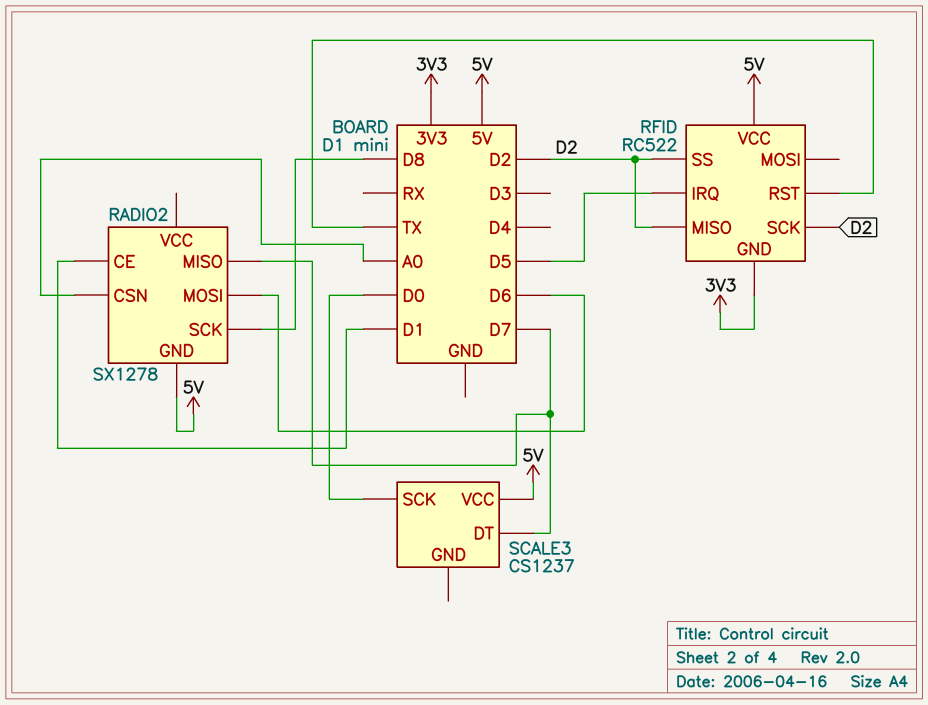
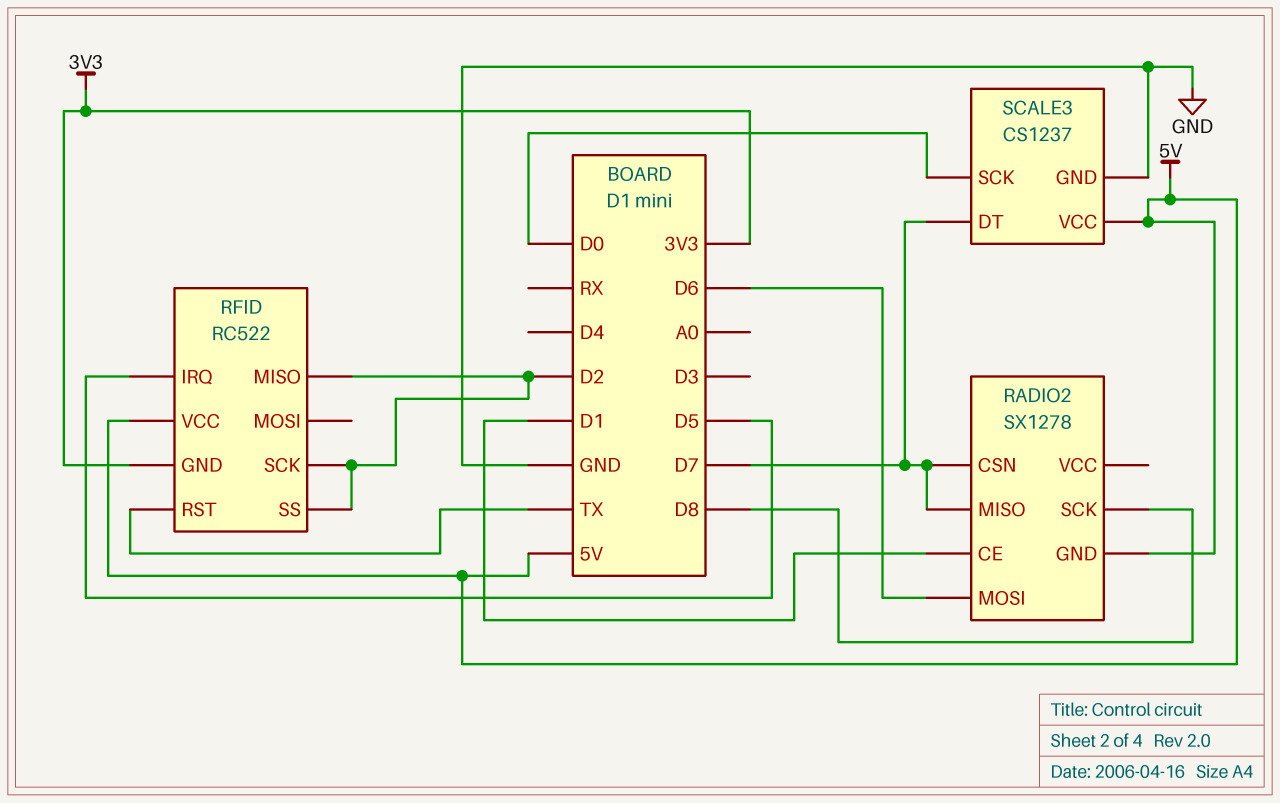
RADIO2 pin CSN: A0 -> D7
SCALE3 pin GND: none -> GND

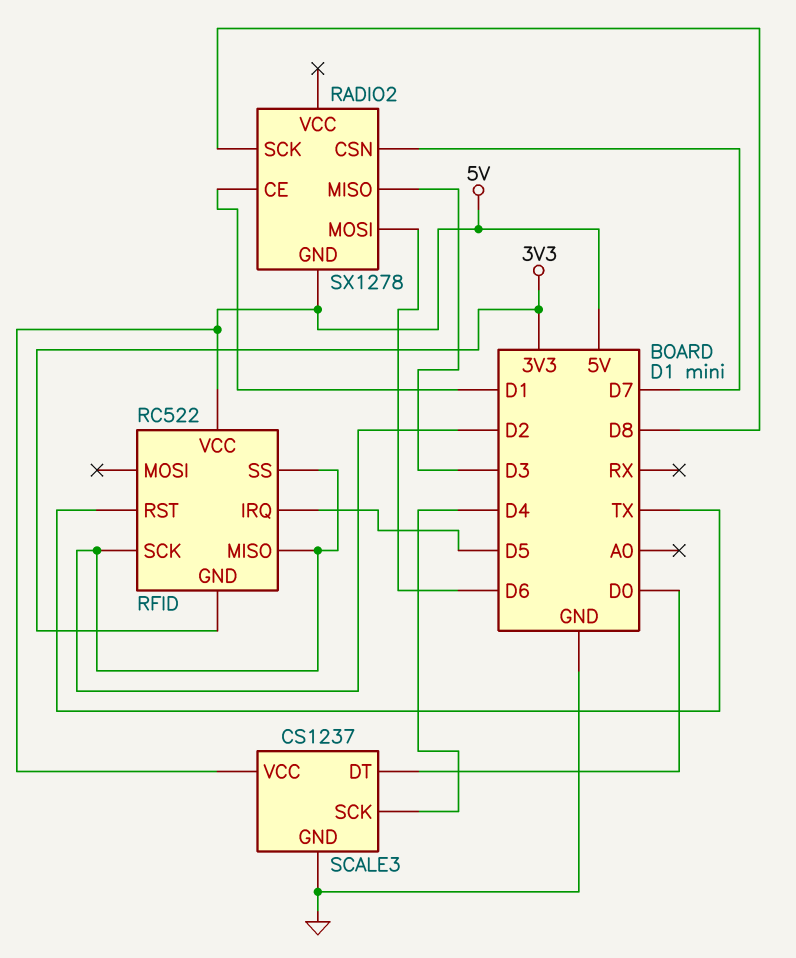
RADIO2 pin MISO: D7 -> D3
SCALE3 pin DT: D7 -> D0
SCALE3 pin SCK: D0 -> D4

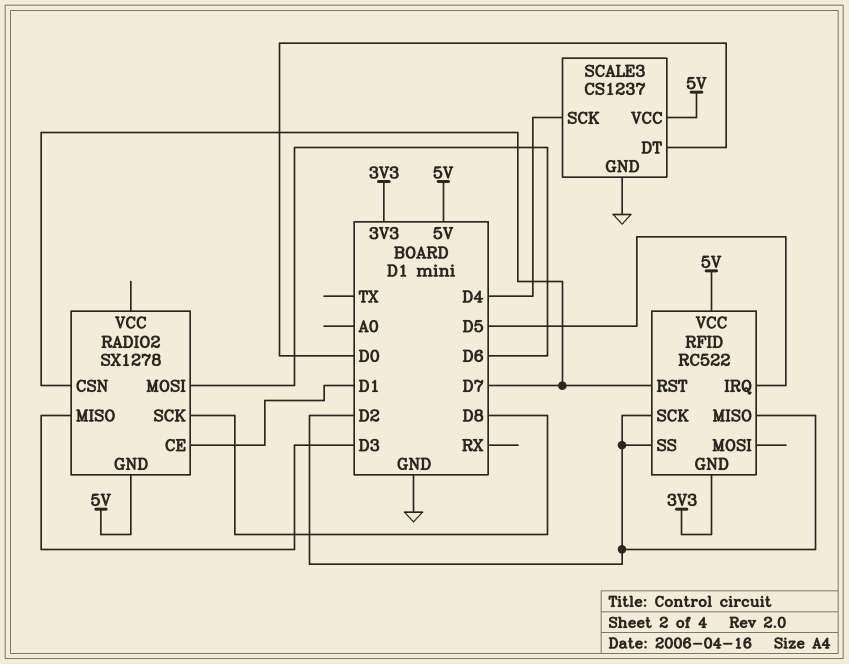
RFID pin RST: TX -> D7

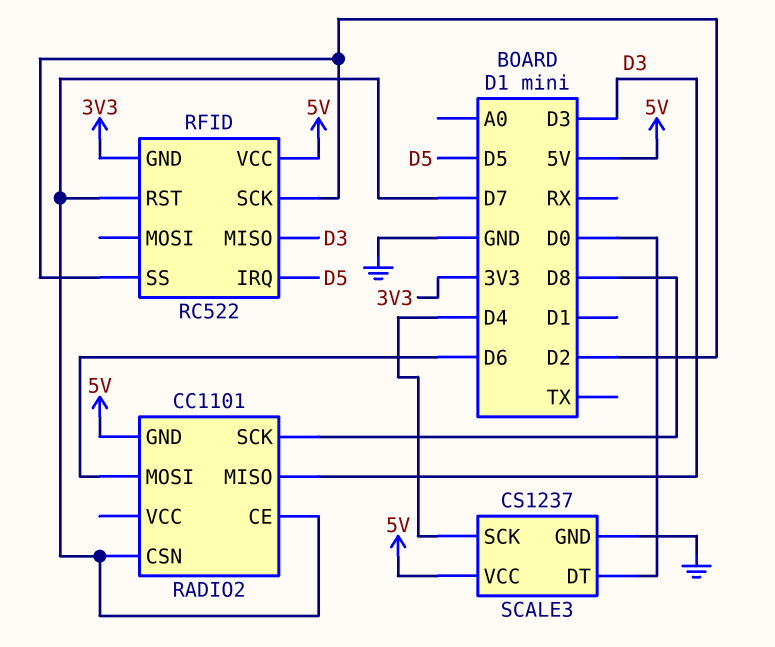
RADIO2: SX1278 -> CC1101
RADIO2 pin CE: D1 -> D7
RFID pin MISO: D2 -> D3

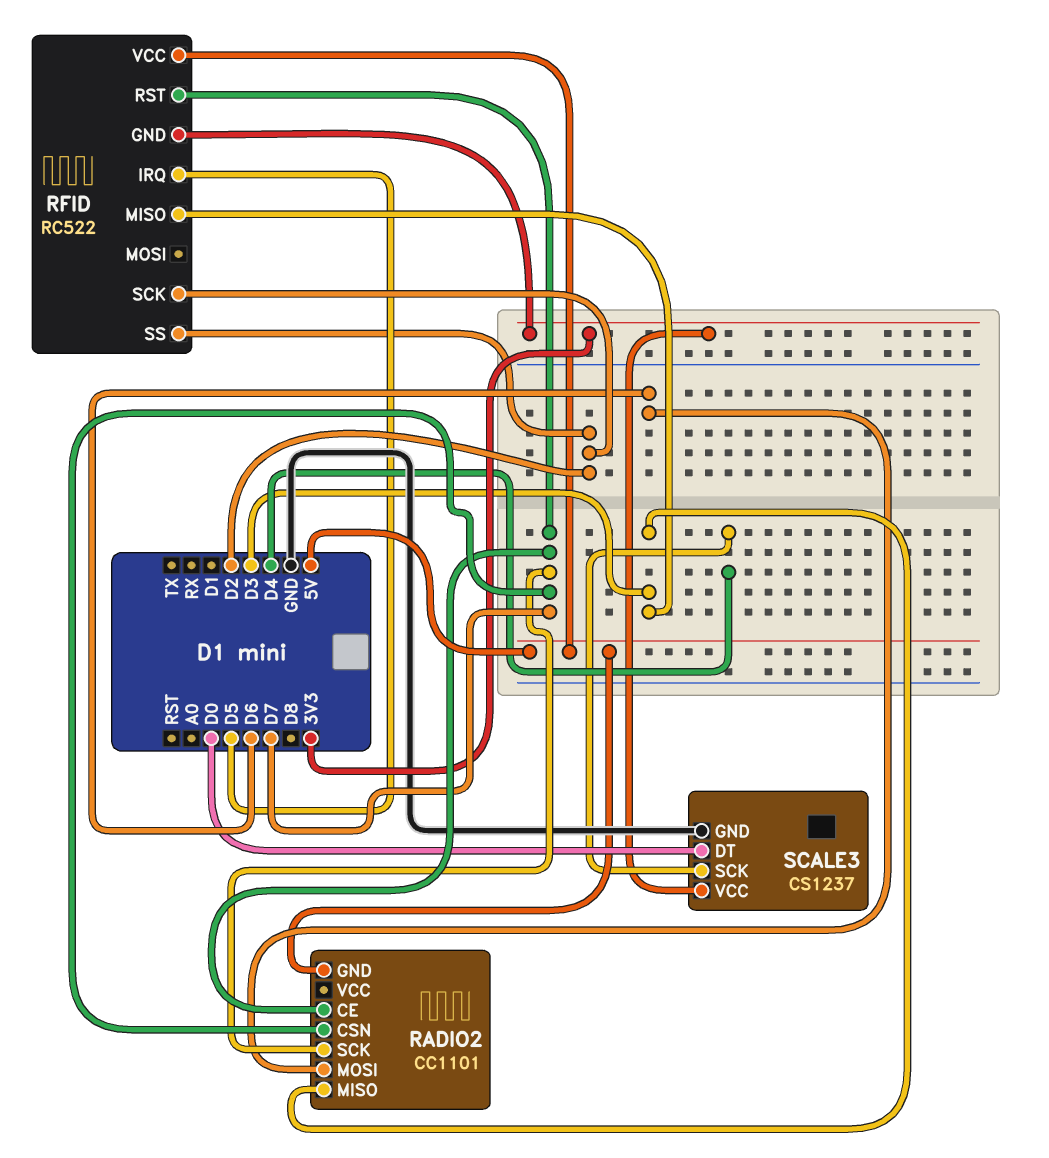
RADIO2 pin SCK: D8 -> D7
SCALE3 pin VCC: 5V -> 3V3

